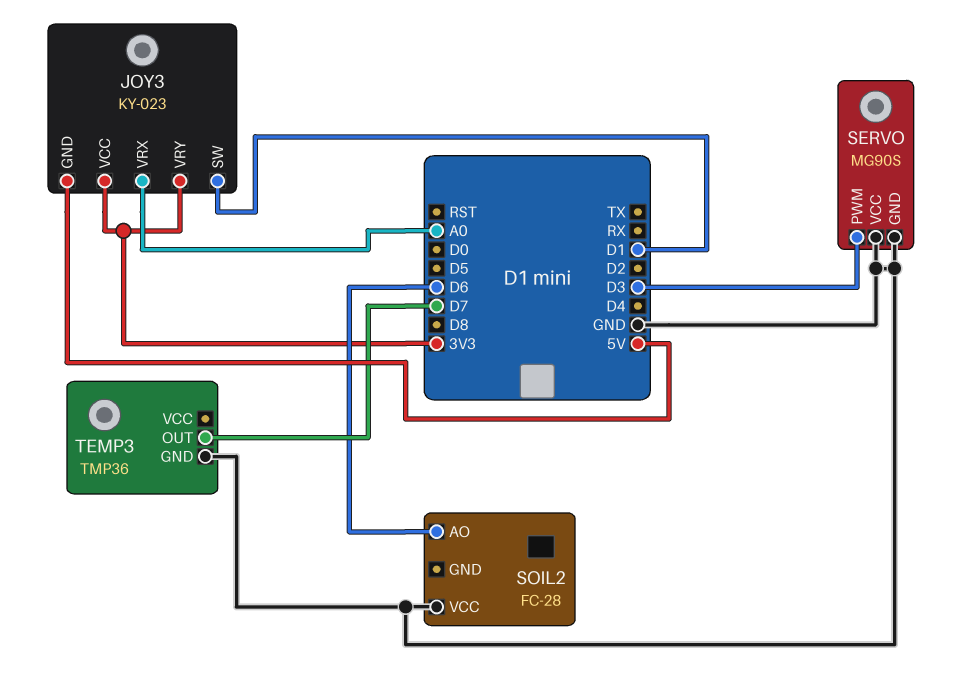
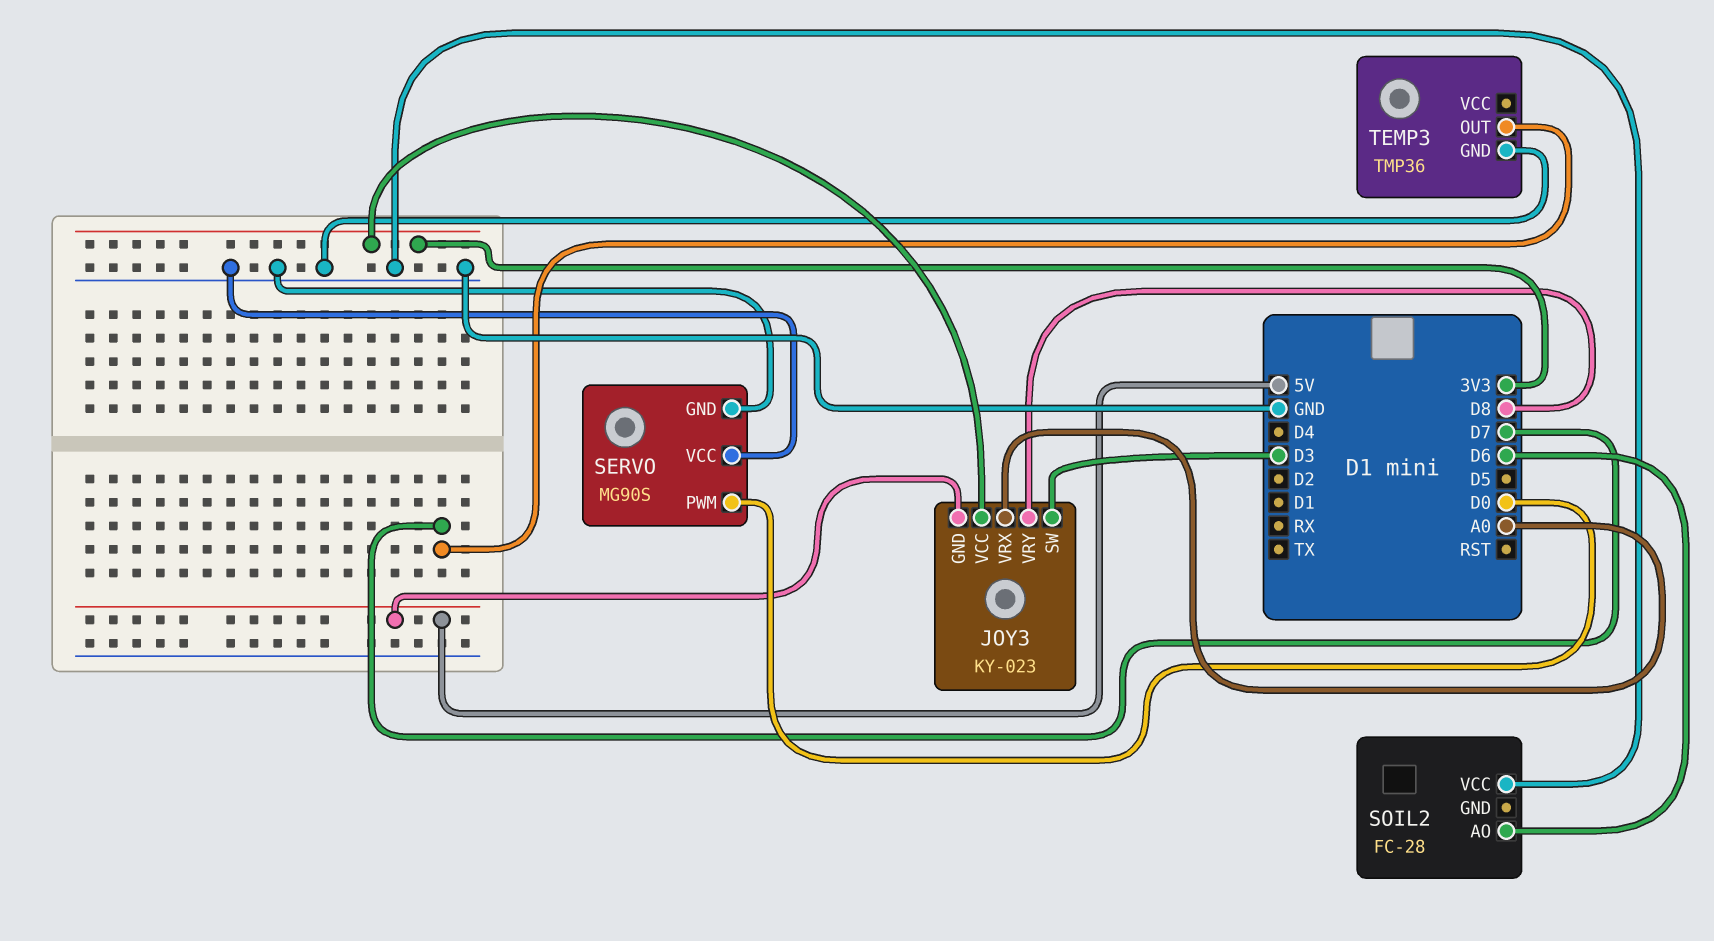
JOY3 pin SW: D1 -> D3
JOY3 pin VRY: 3V3 -> D8
SERVO pin PWM: D3 -> D0

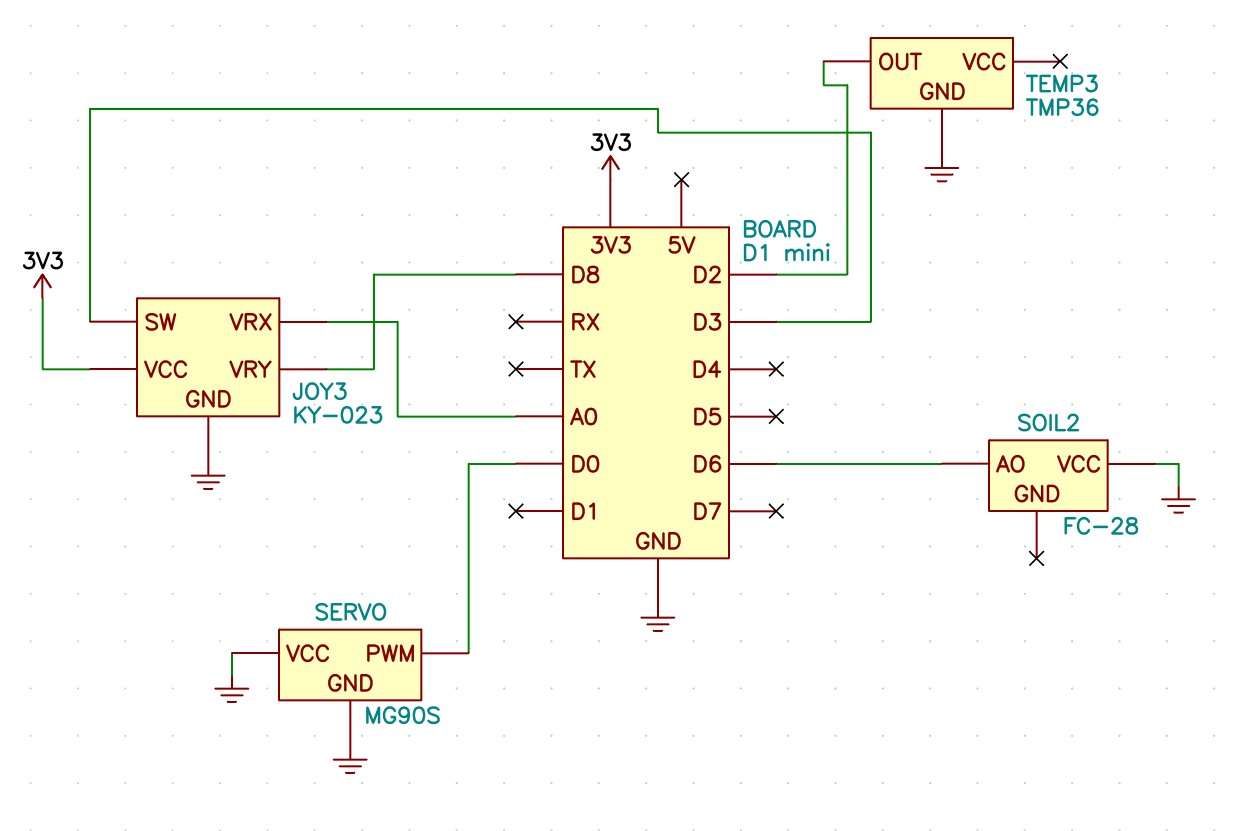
JOY3 pin GND: 5V -> GND
TEMP3 pin OUT: D7 -> D2

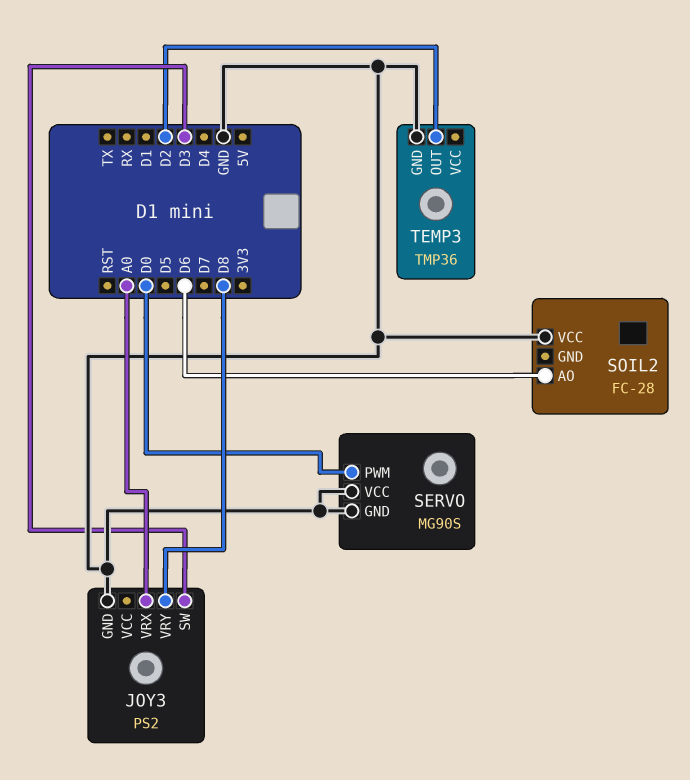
JOY3: KY-023 -> PS2
JOY3 pin VCC: 3V3 -> none

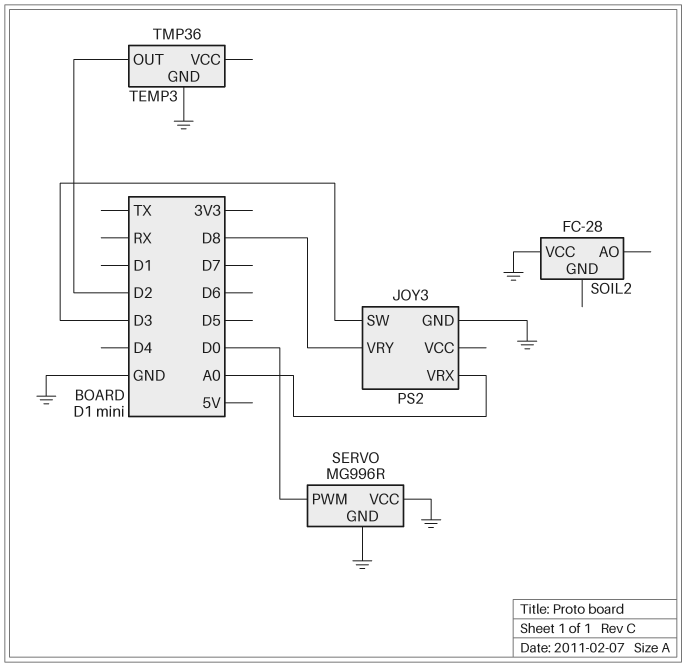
SERVO: MG90S -> MG996R
SOIL2 pin AO: D6 -> none

